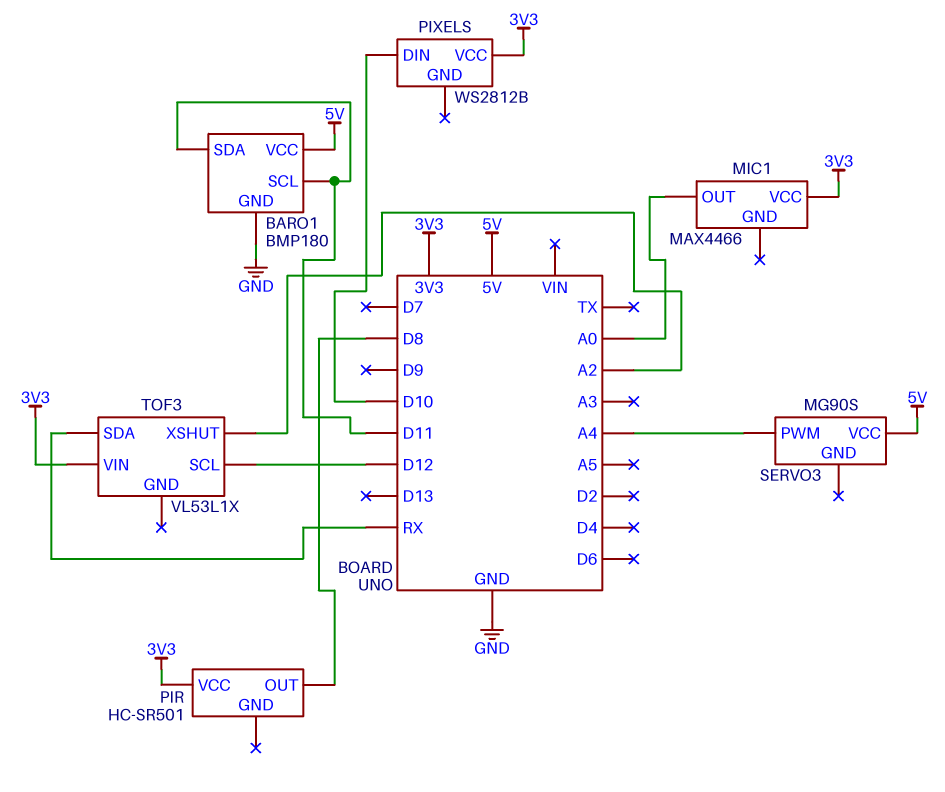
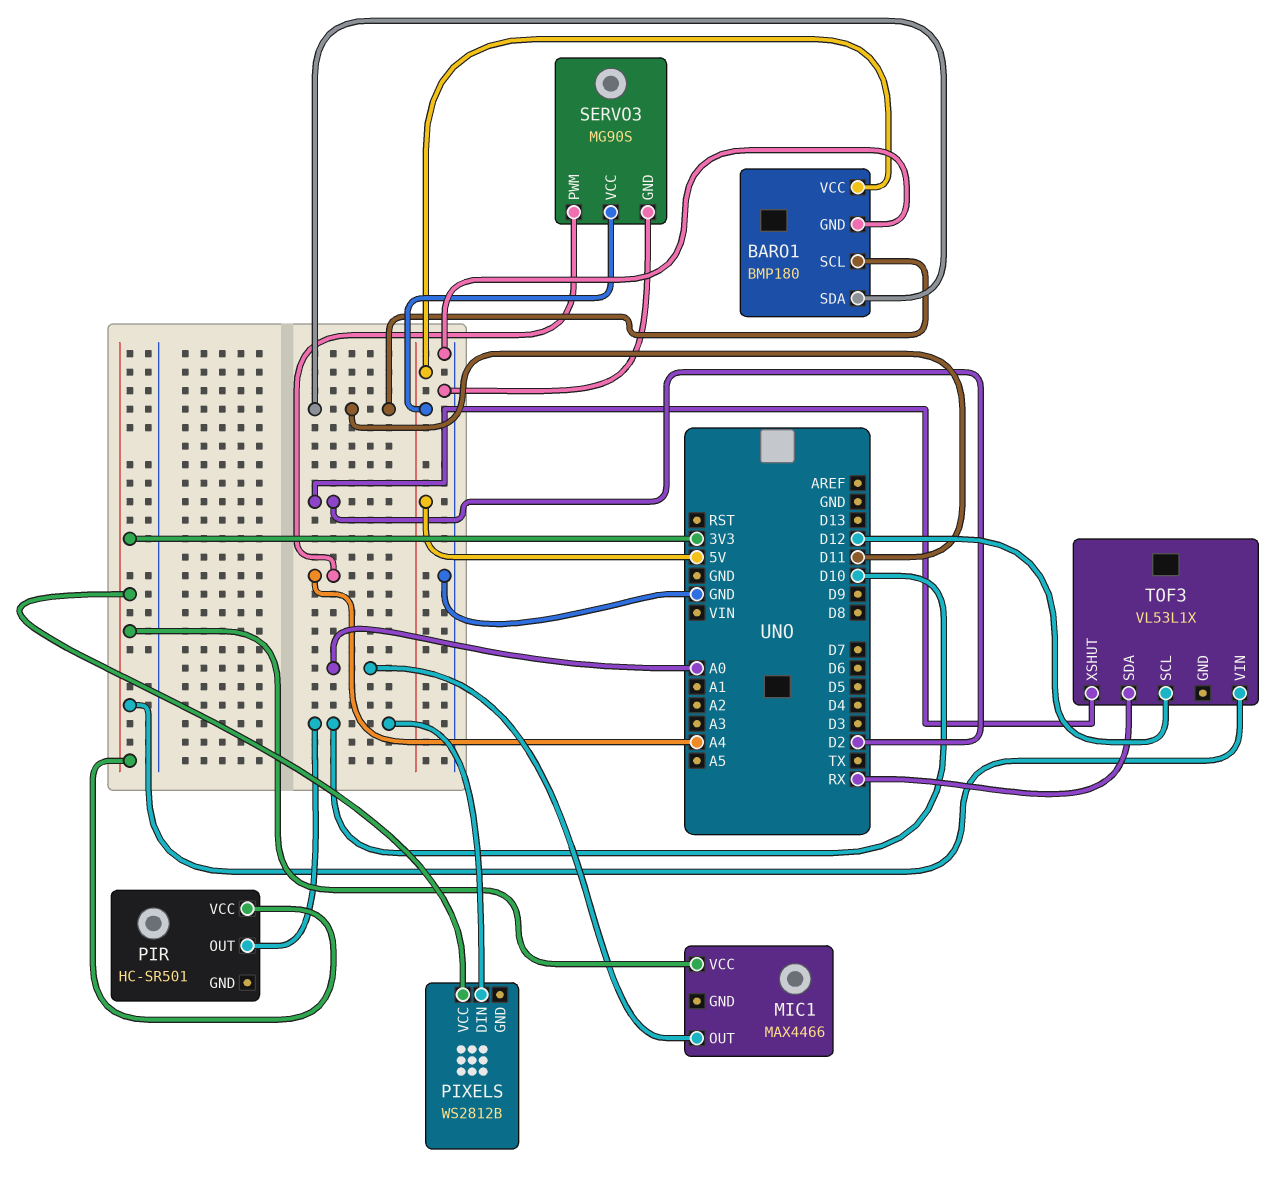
PIR pin OUT: D8 -> D10
SERVO3 pin GND: none -> GND
TOF3 pin XSHUT: A2 -> D2

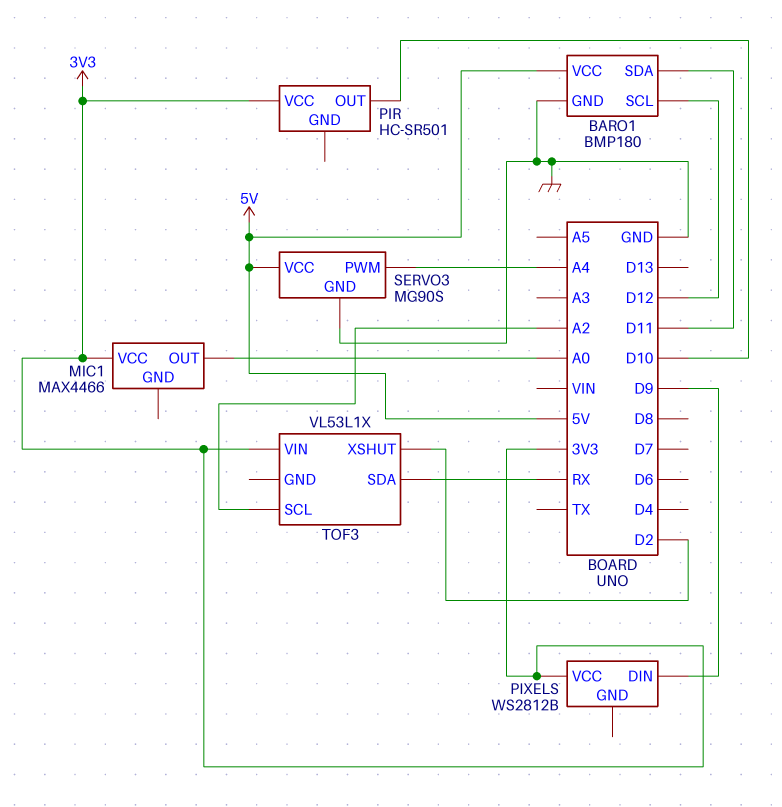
BARO1 pin SCL: D11 -> D12
PIXELS pin DIN: D10 -> D9
TOF3 pin SCL: D12 -> A2

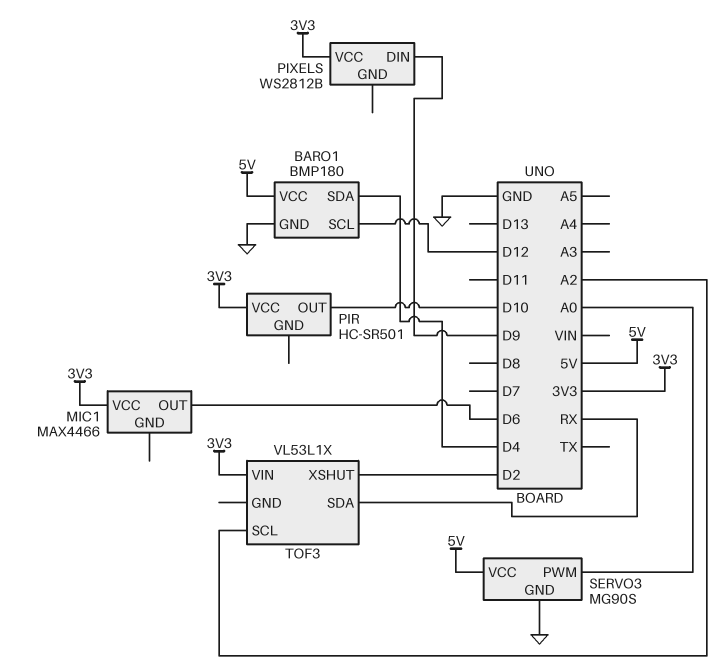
BARO1 pin SDA: D11 -> D4
MIC1 pin OUT: A0 -> D6
SERVO3 pin PWM: A4 -> A0

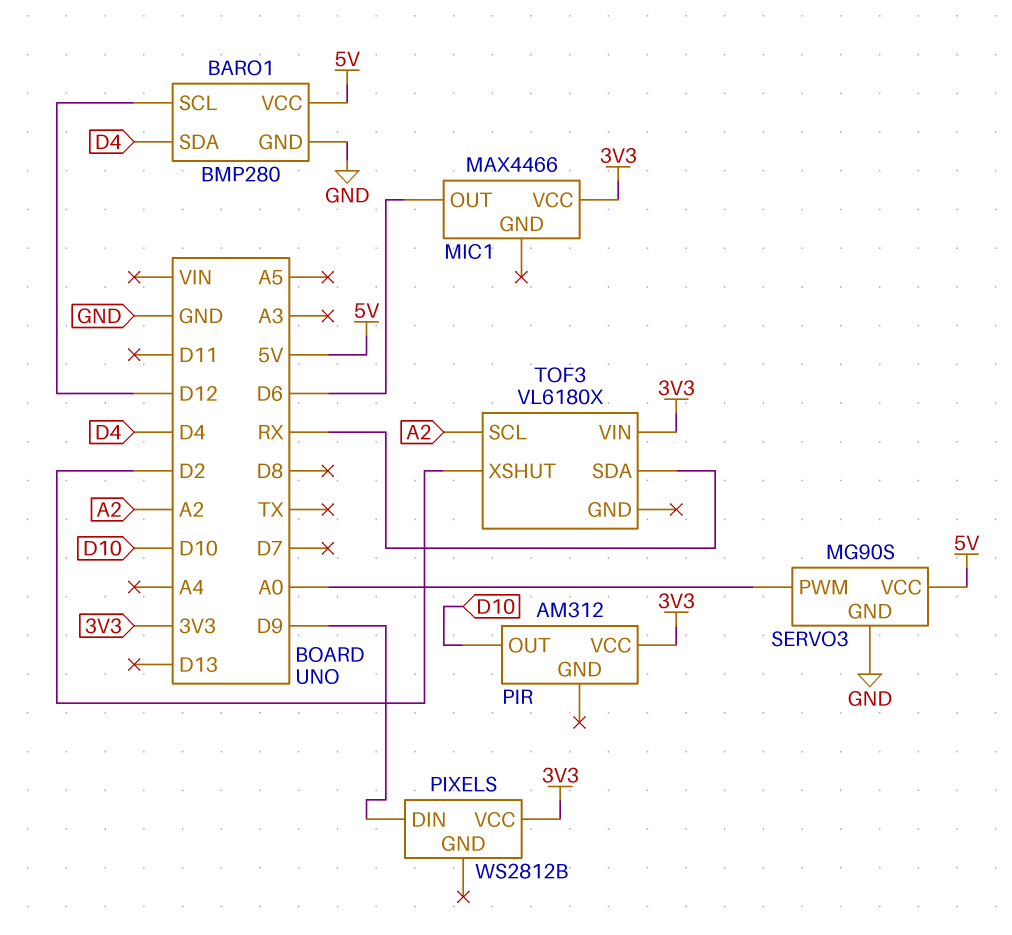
BARO1: BMP180 -> BMP280
PIR: HC-SR501 -> AM312
TOF3: VL53L1X -> VL6180X

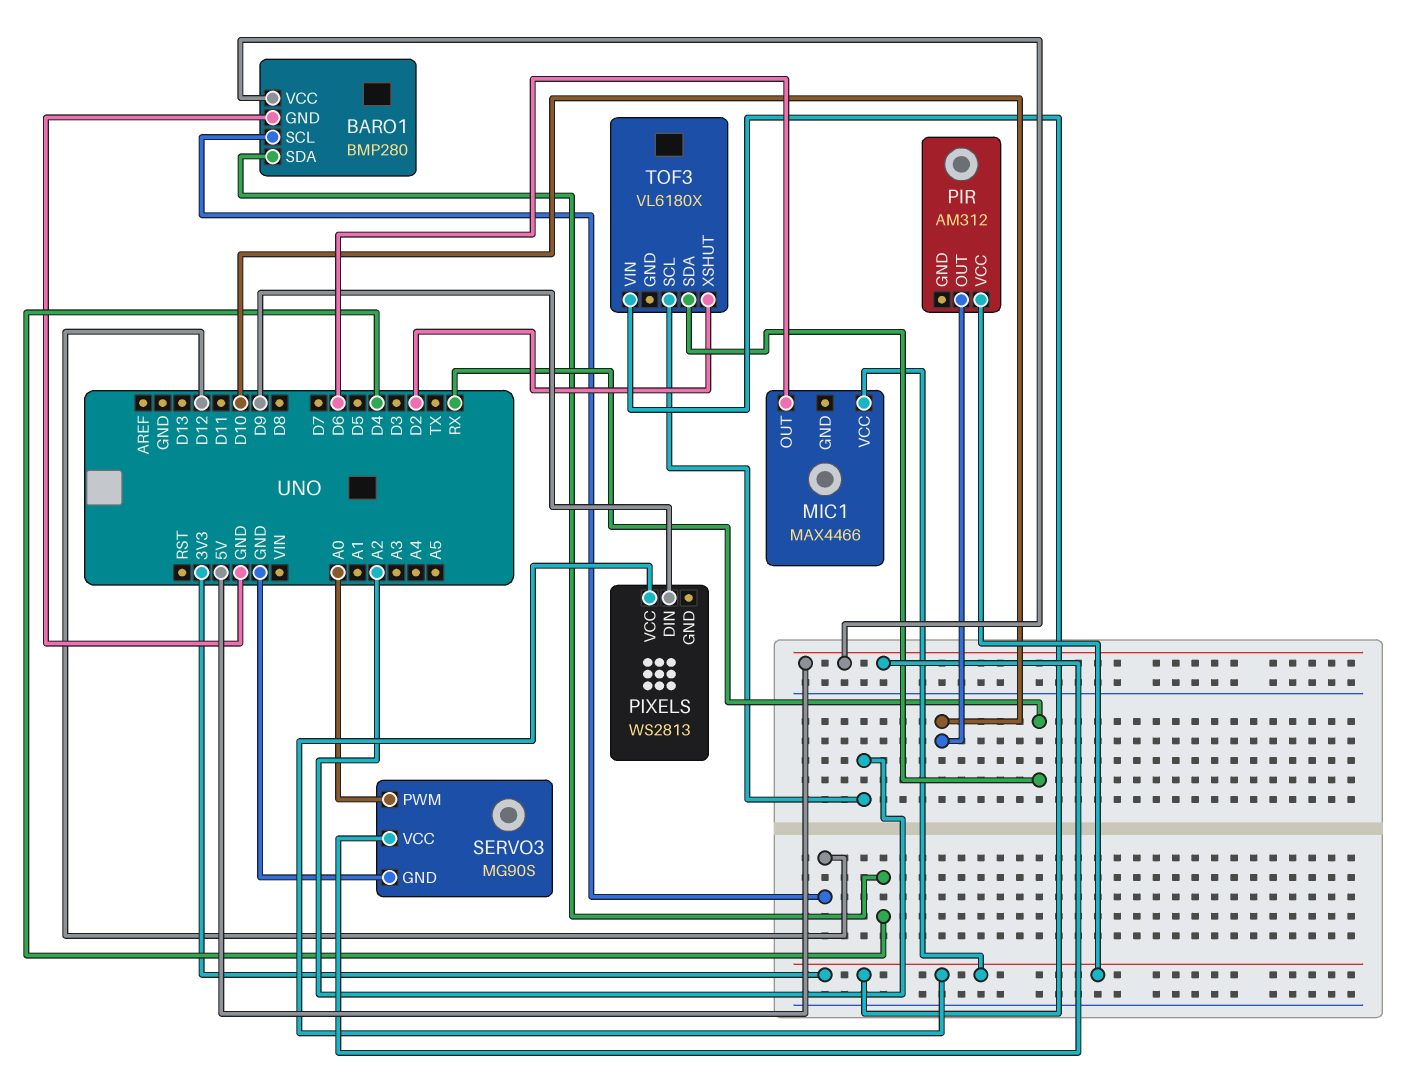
PIXELS: WS2812B -> WS2813

